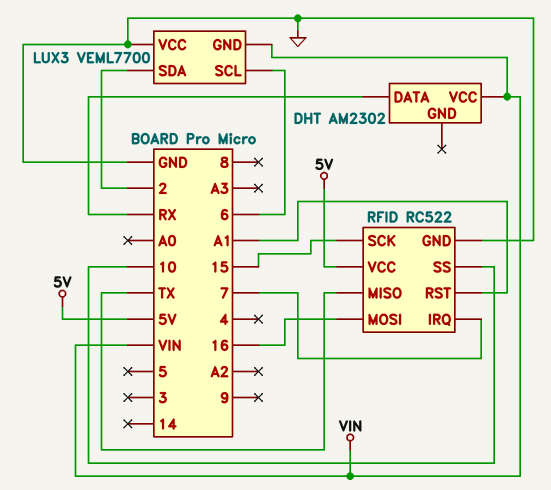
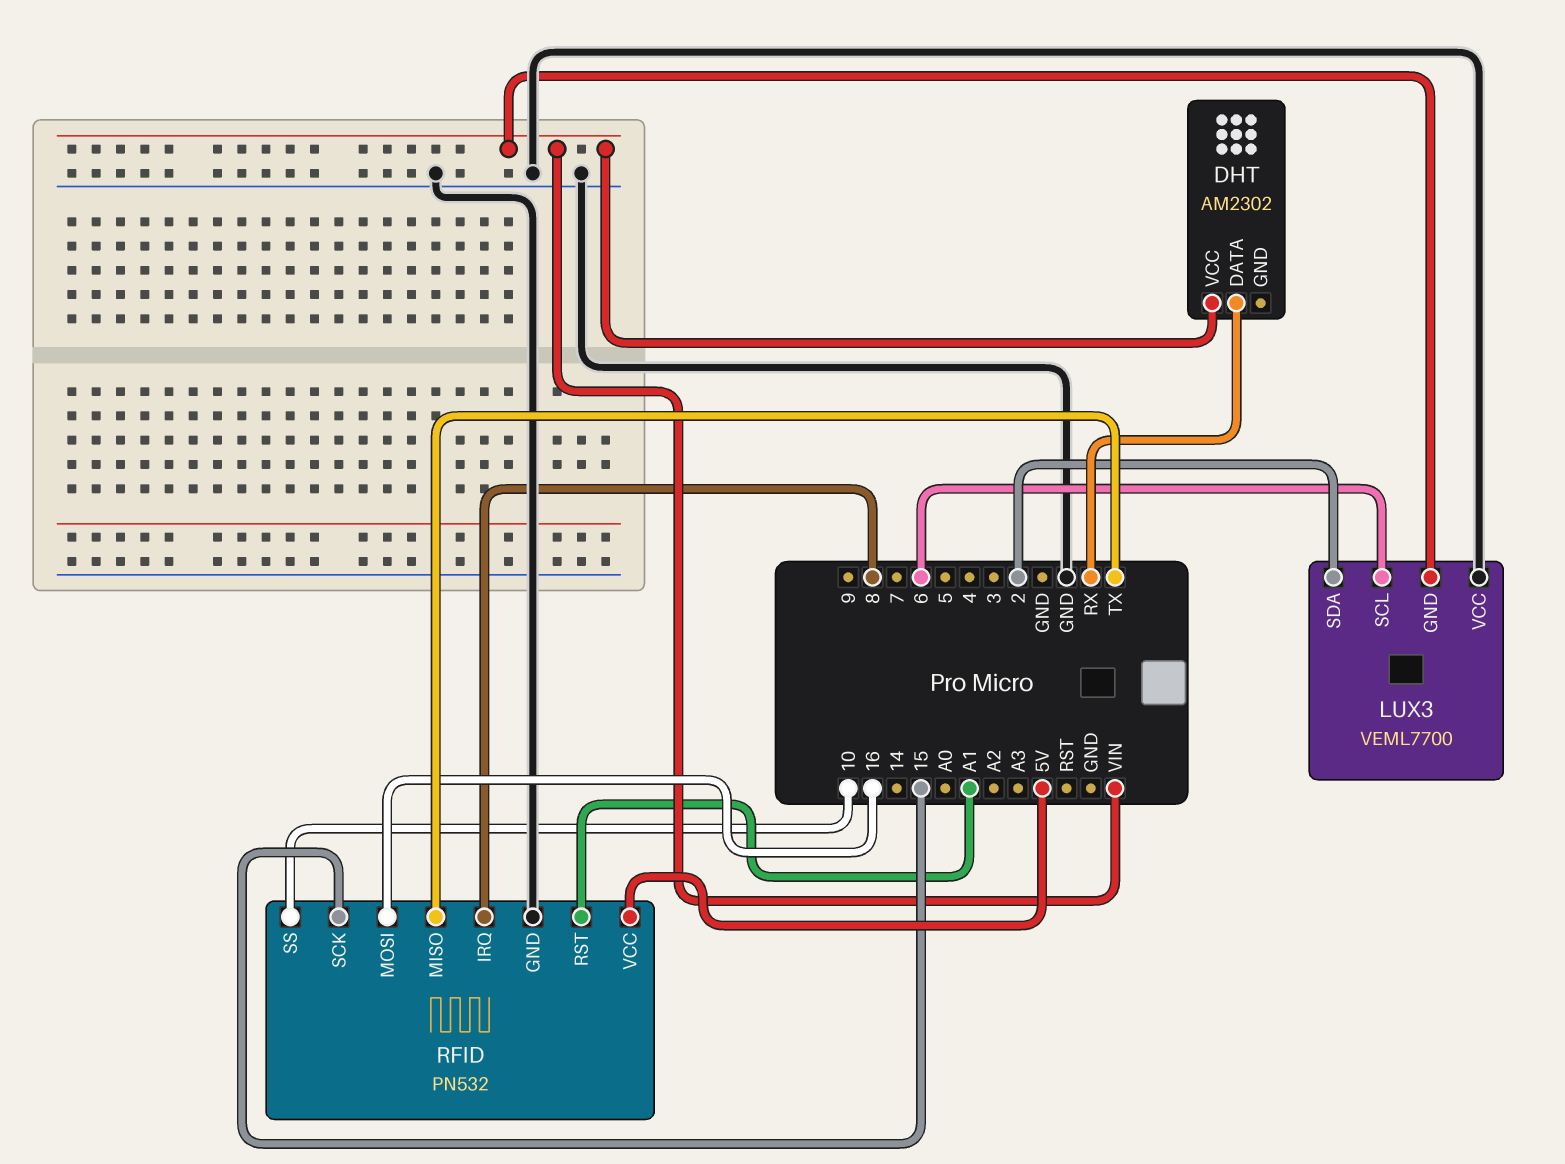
RFID: RC522 -> PN532
RFID pin IRQ: 7 -> 8

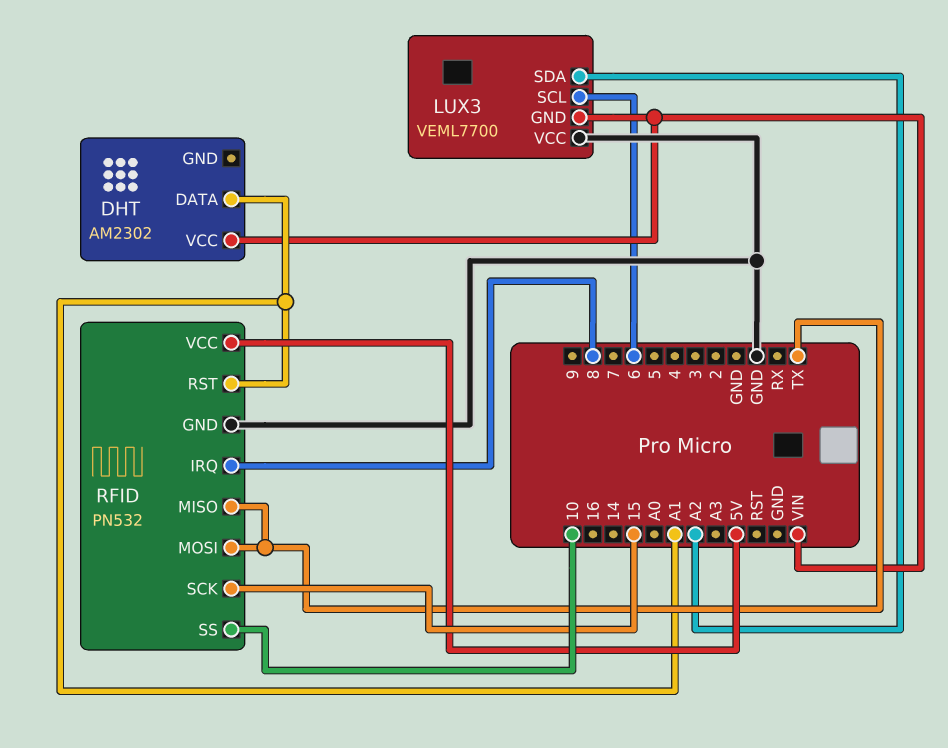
DHT pin DATA: RX -> A1
LUX3 pin SDA: 2 -> A2
RFID pin MOSI: 16 -> TX

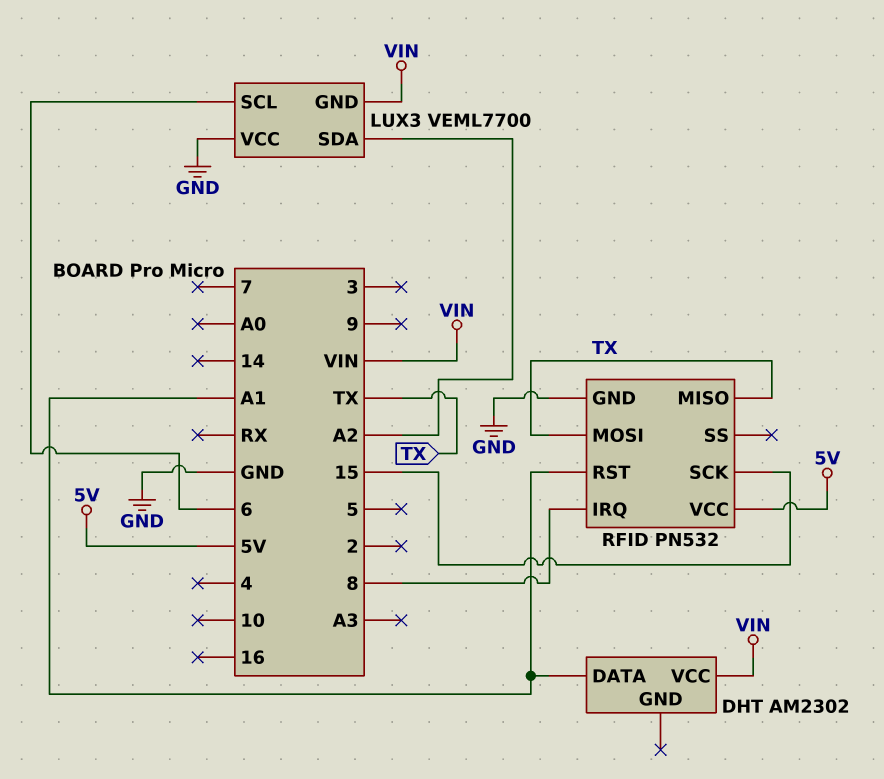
RFID pin SS: 10 -> none

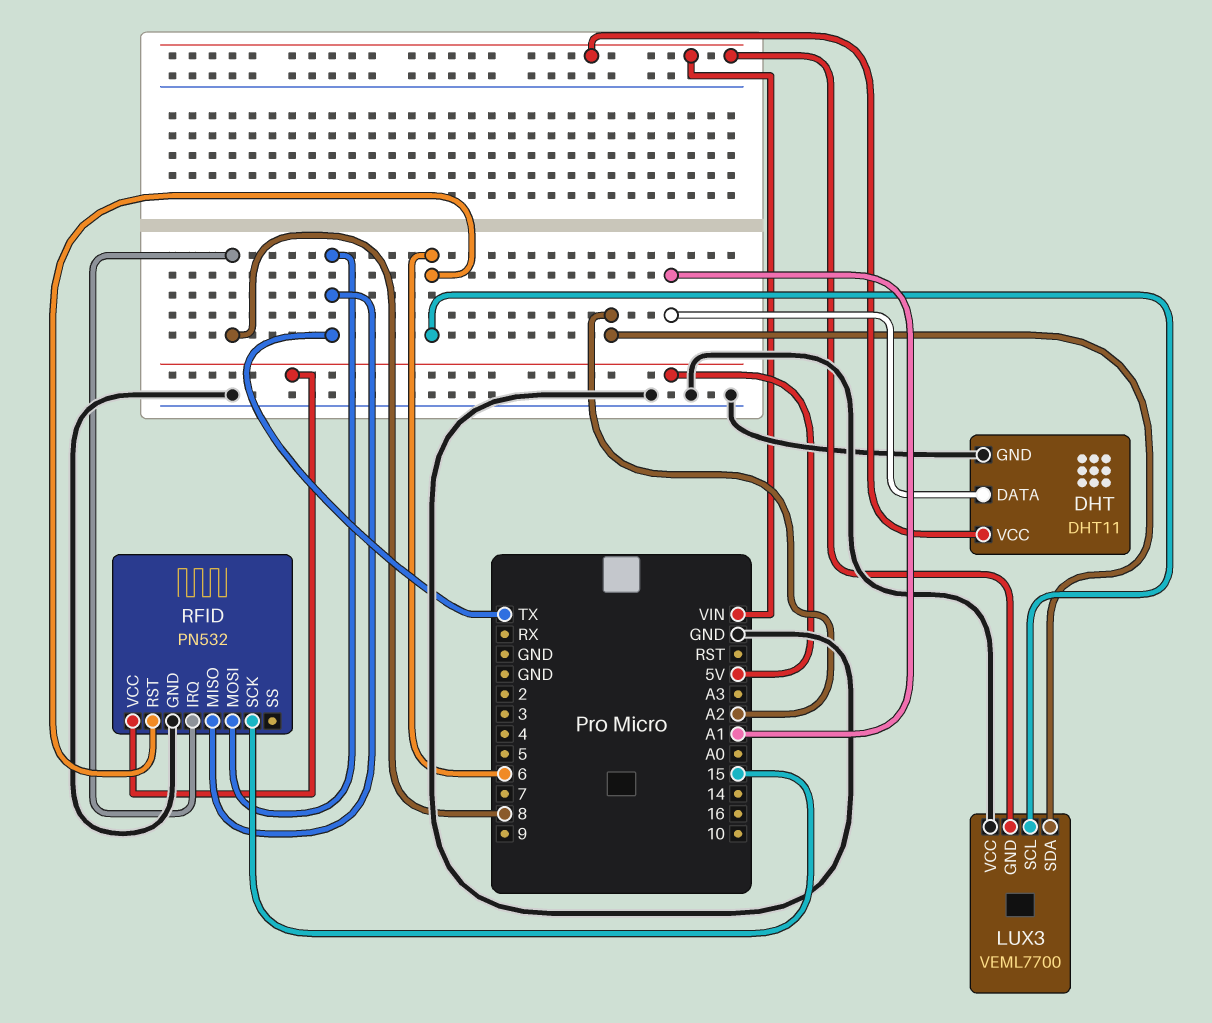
DHT: AM2302 -> DHT11
DHT pin GND: none -> GND
RFID pin RST: A1 -> 6

